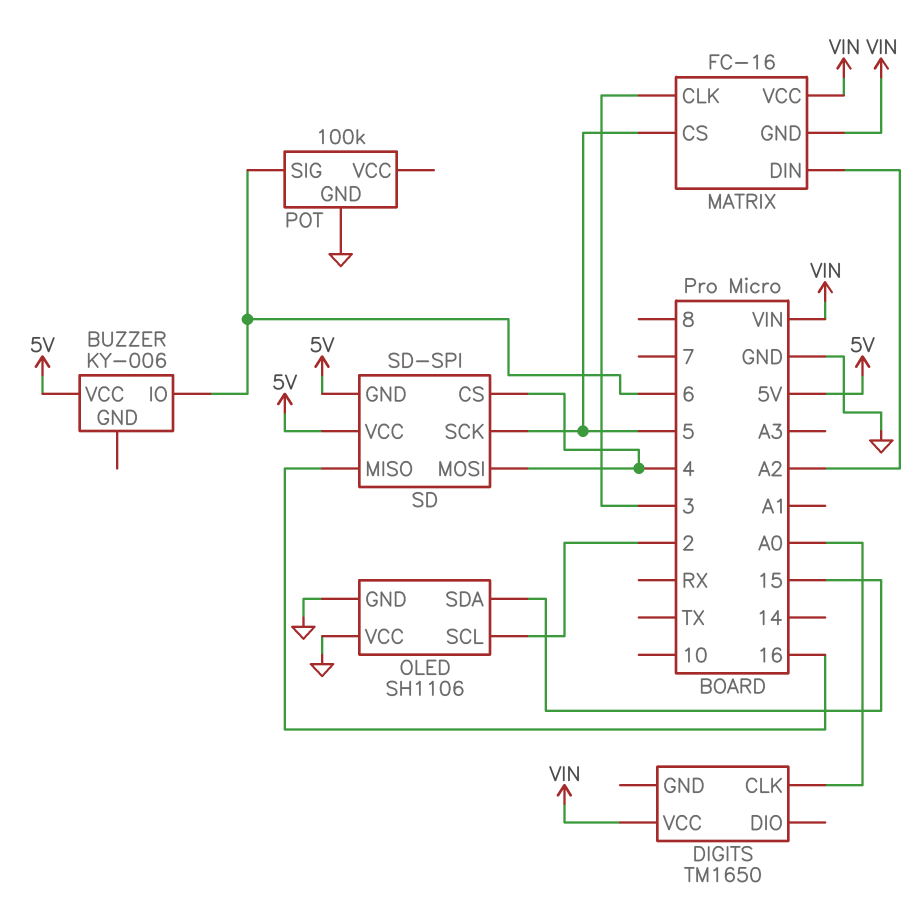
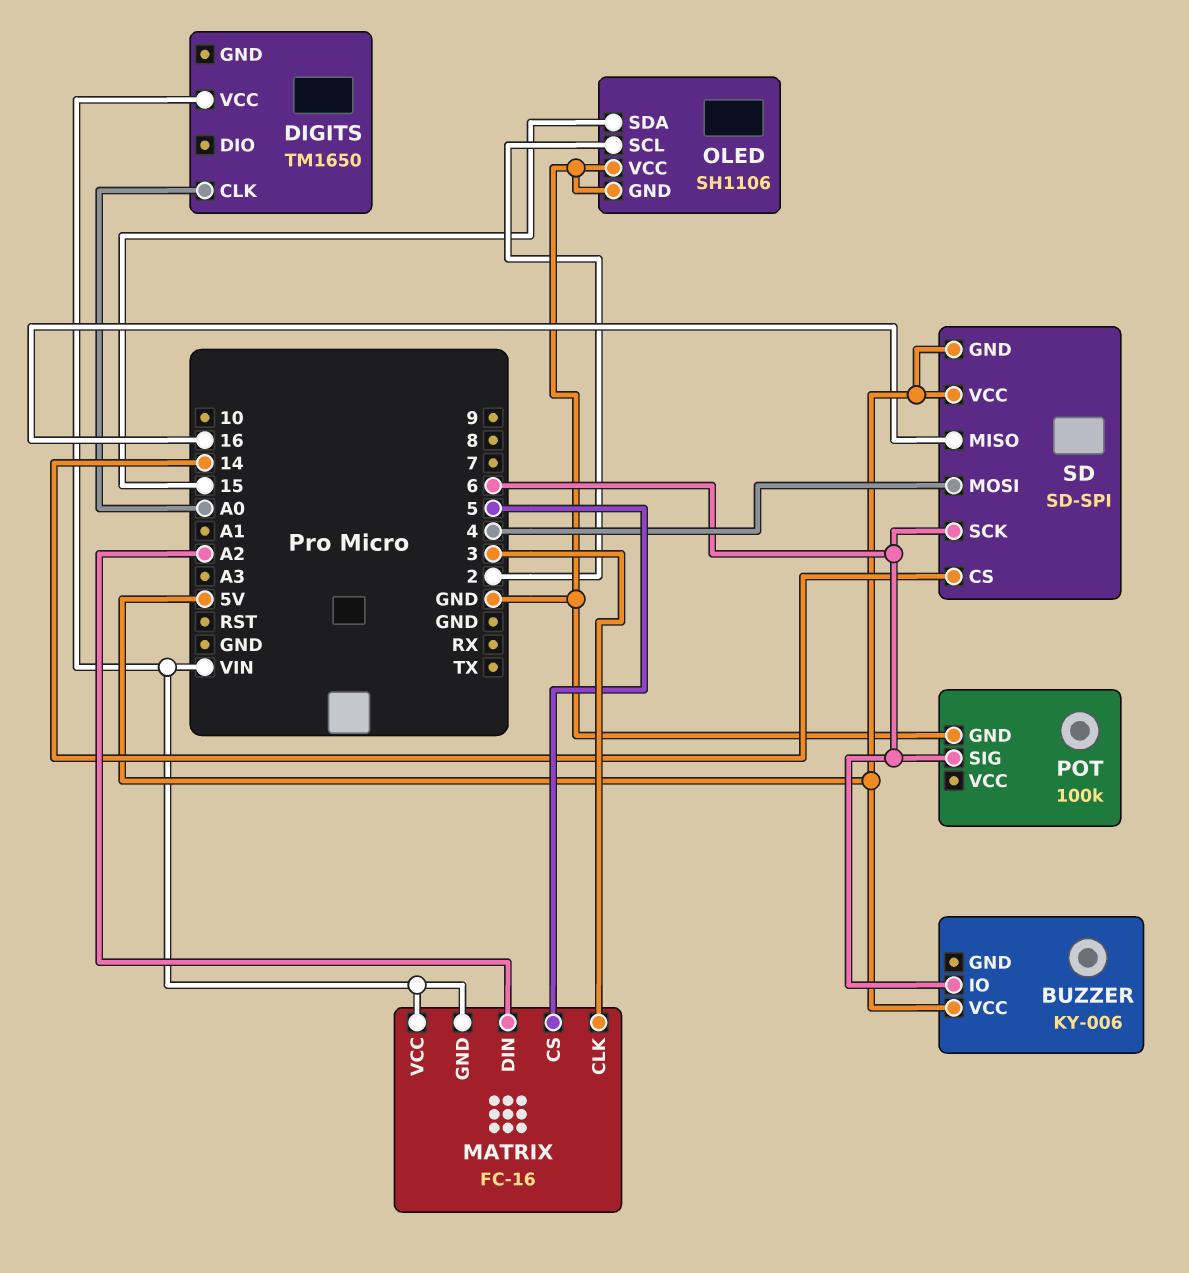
SD pin CS: 4 -> 14
SD pin SCK: 5 -> 6

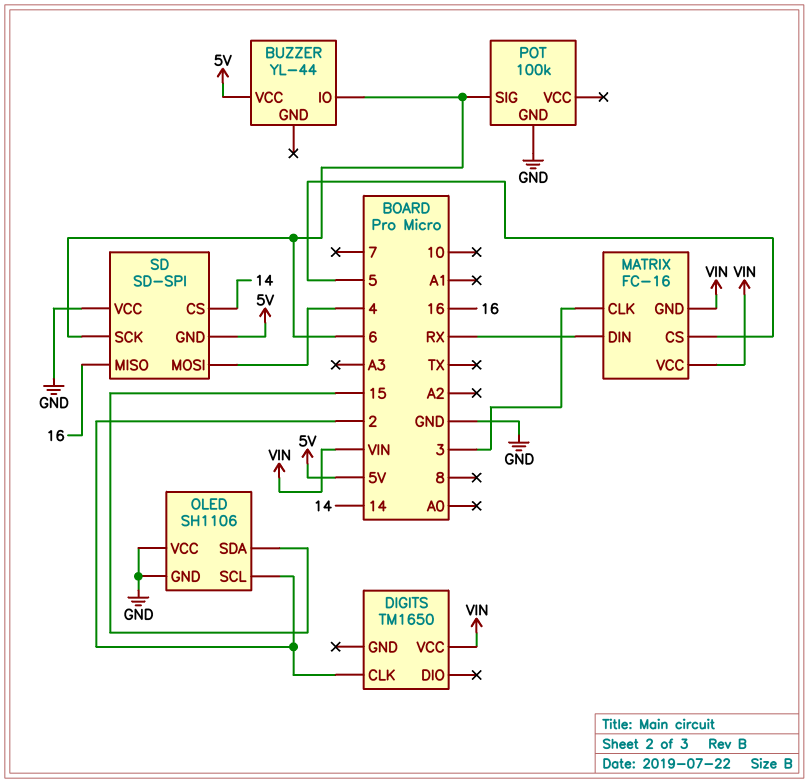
BUZZER: KY-006 -> YL-44
DIGITS pin CLK: A0 -> 2
MATRIX pin DIN: A2 -> RX
SD pin VCC: 5V -> GND

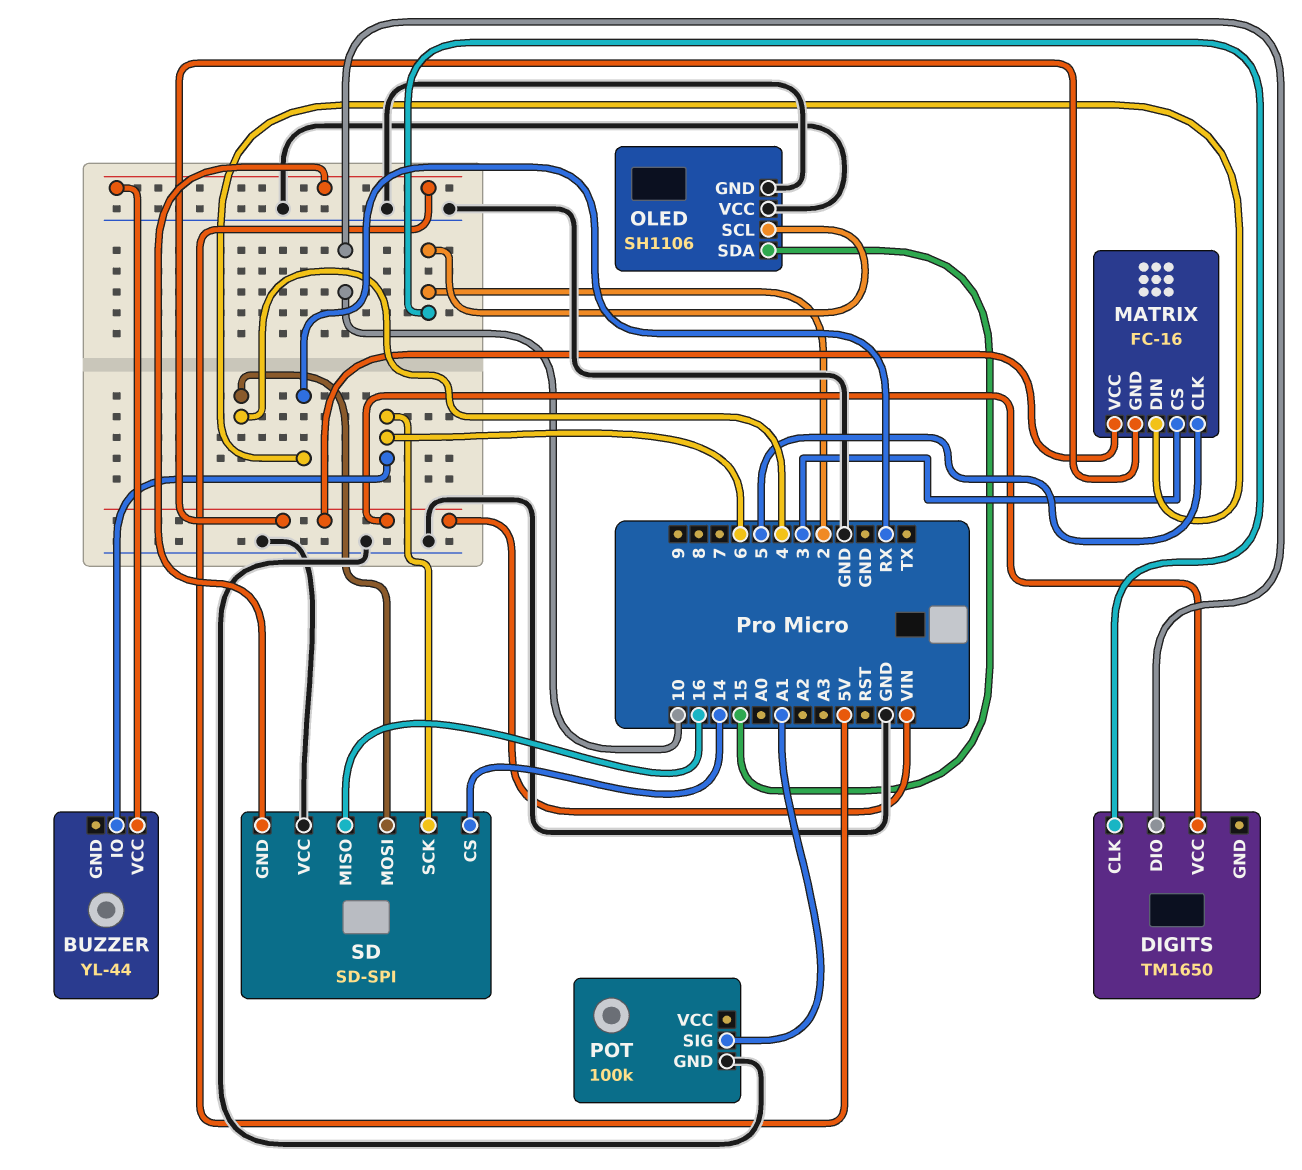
DIGITS pin DIO: none -> 10
MATRIX pin CLK: 3 -> 5
MATRIX pin CS: 5 -> 3
POT pin SIG: 6 -> A1

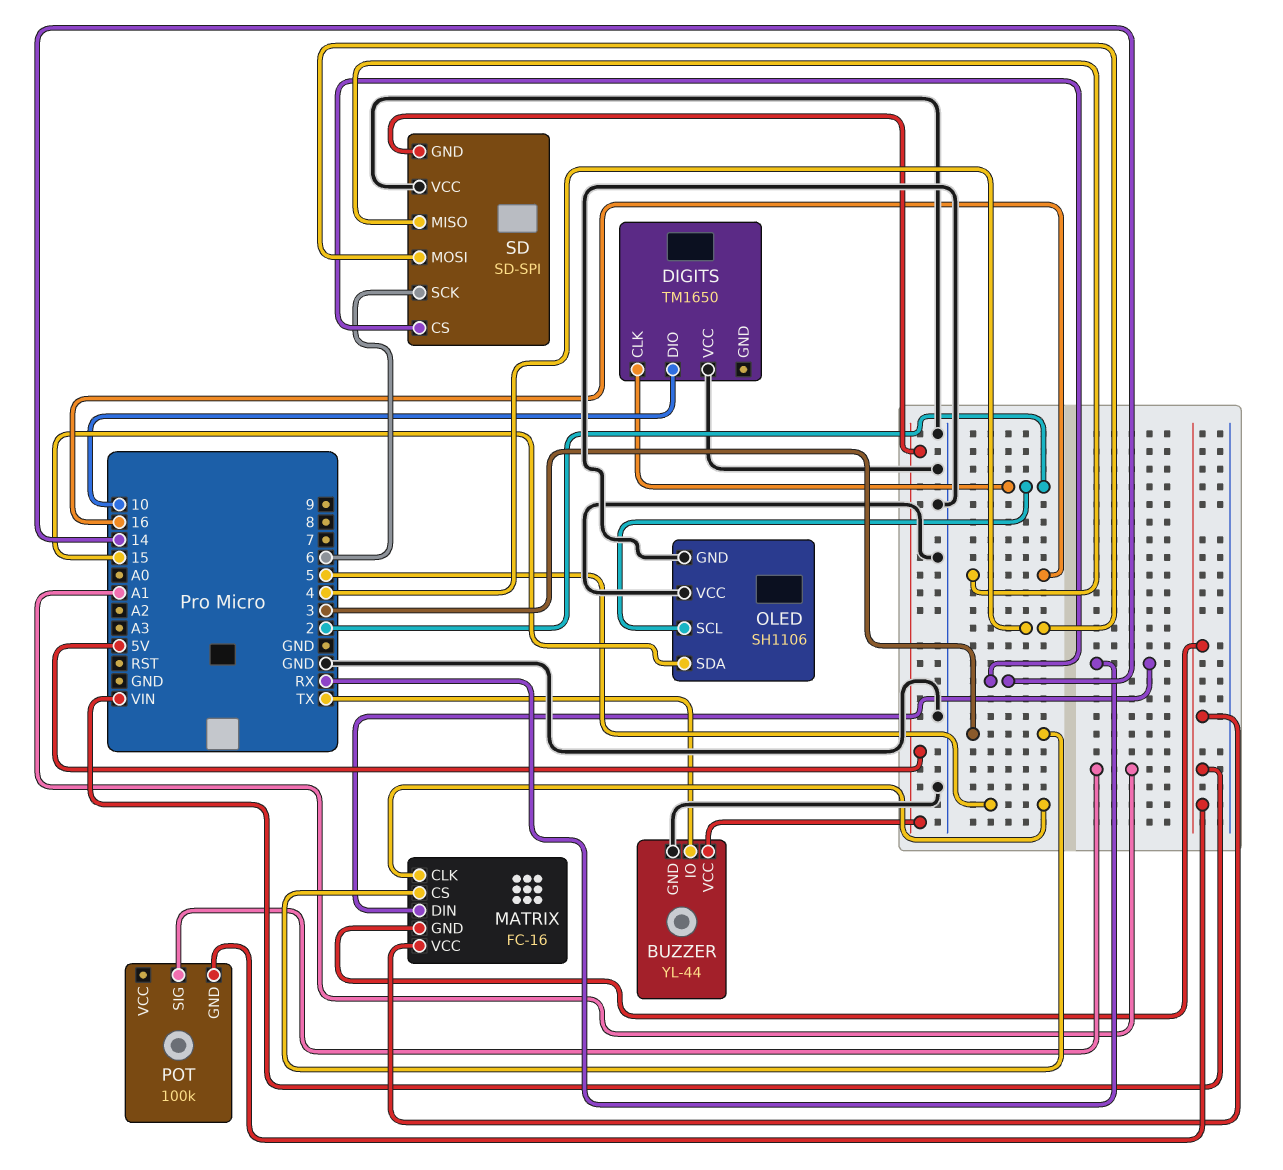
BUZZER pin GND: none -> GND
BUZZER pin IO: 6 -> TX
DIGITS pin VCC: VIN -> GND
POT pin GND: GND -> VIN

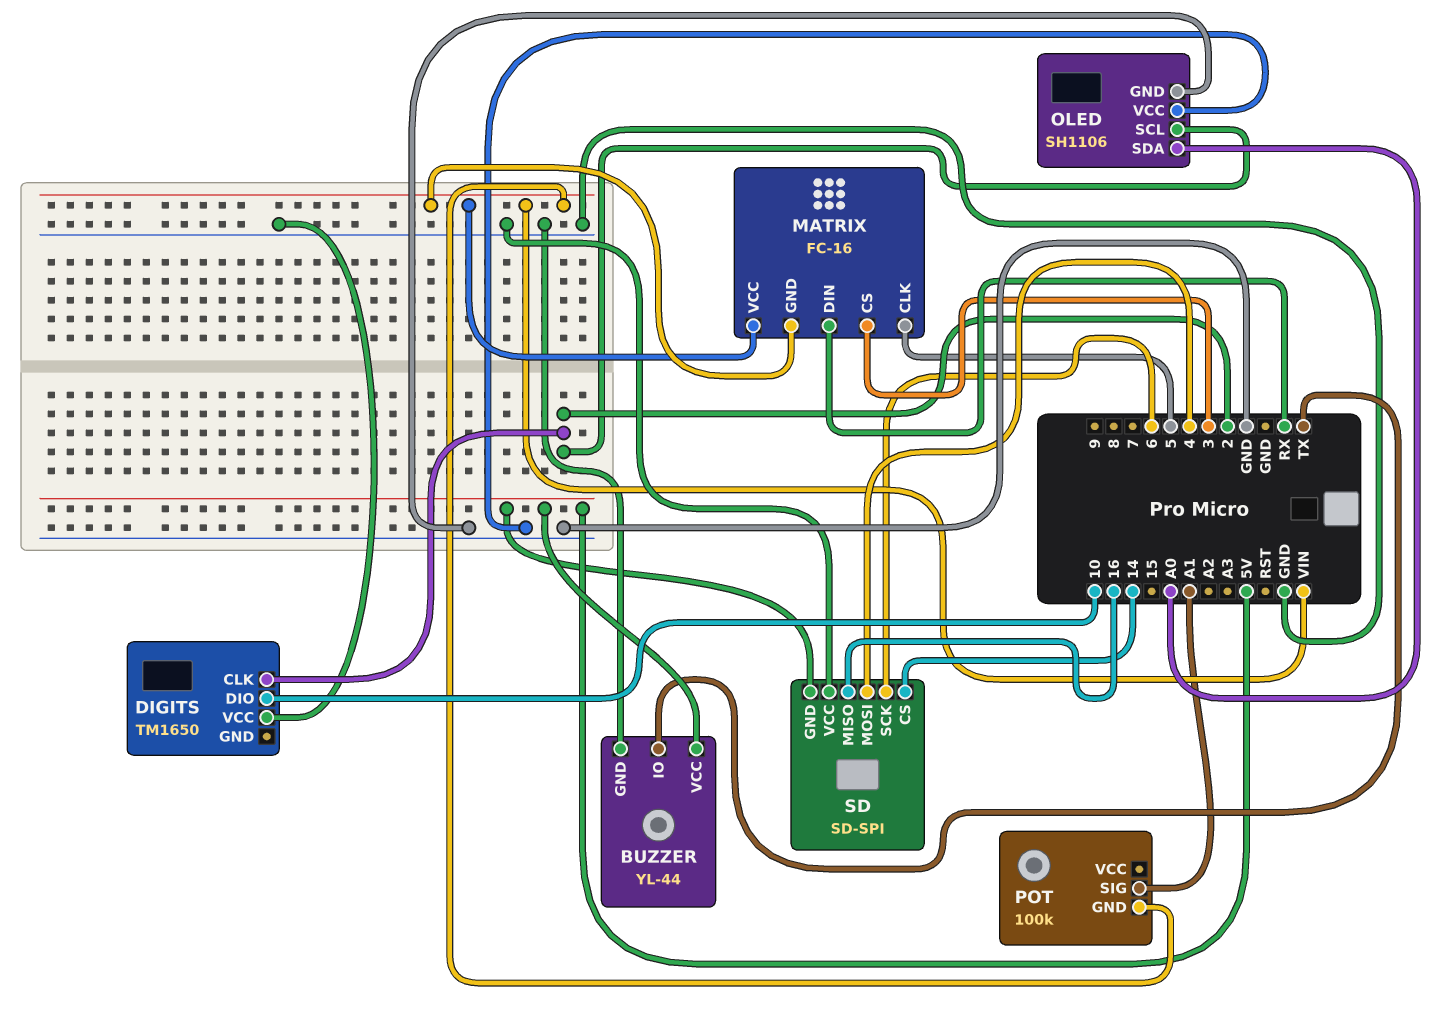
OLED pin SDA: 15 -> A0

